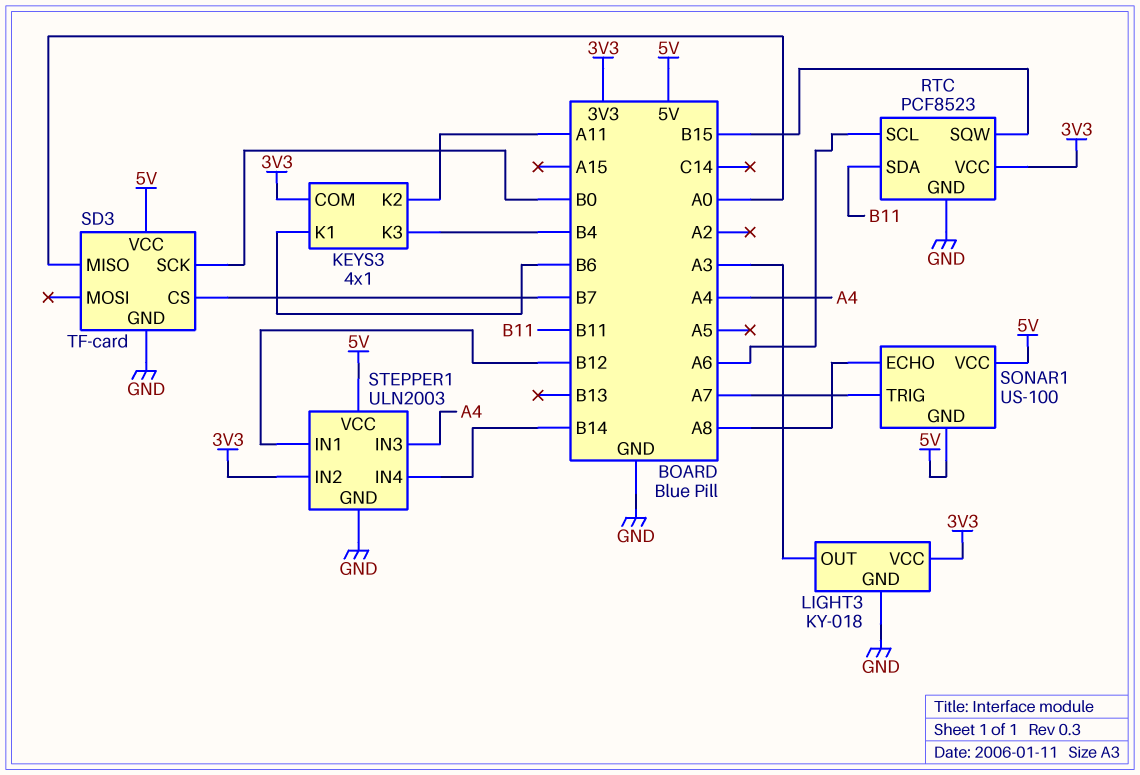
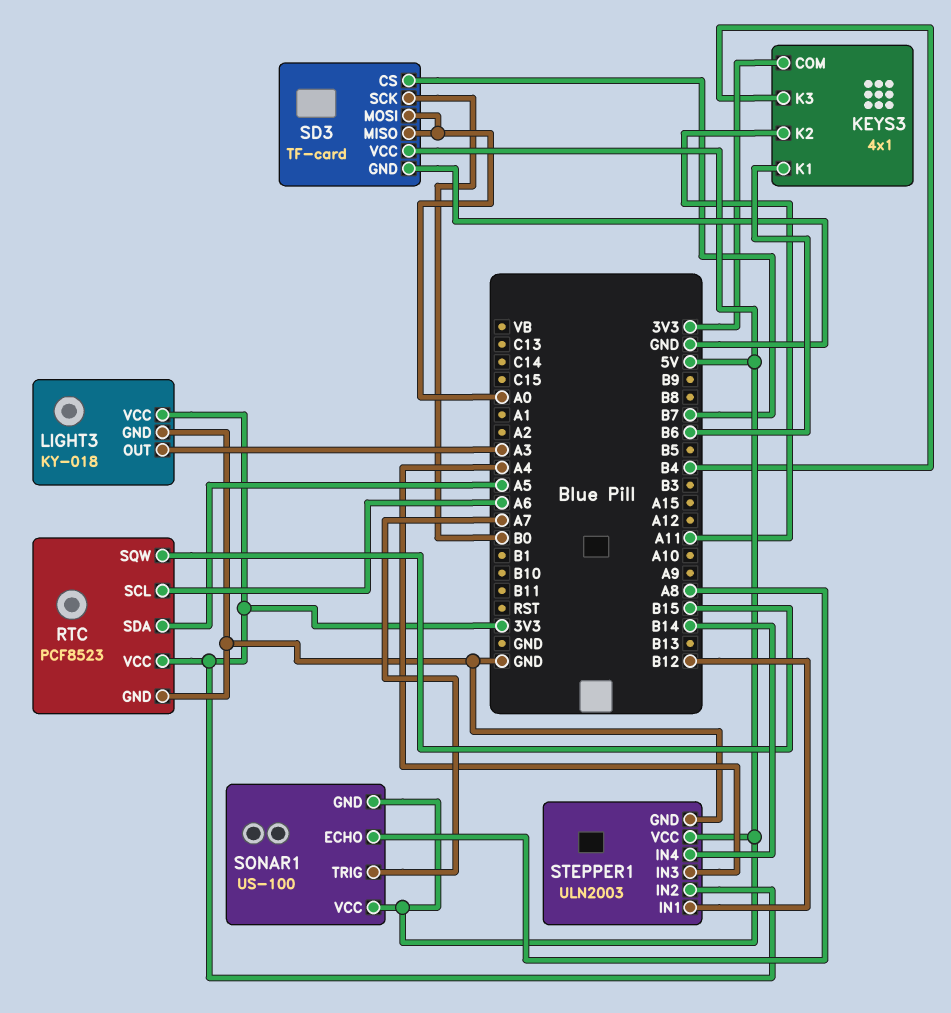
RTC pin SDA: B11 -> A5
SD3 pin MOSI: none -> A0

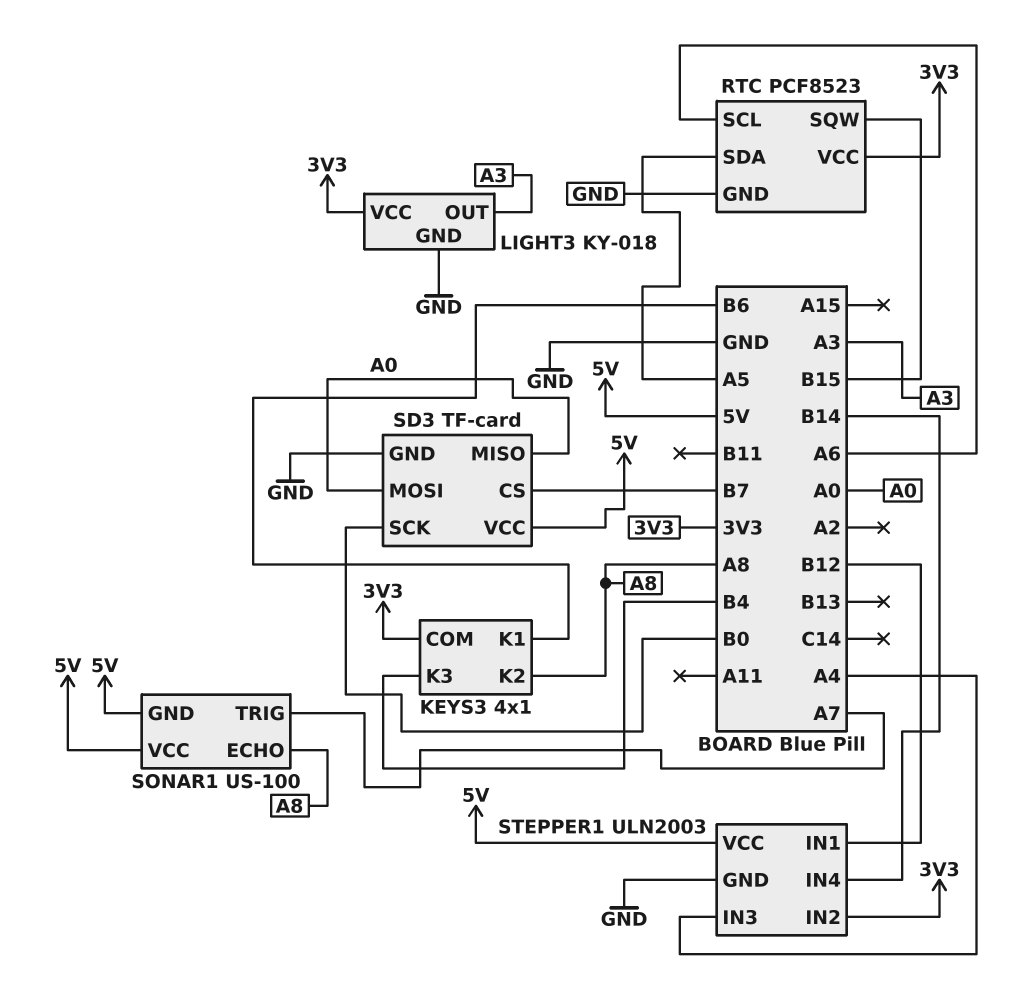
KEYS3 pin K2: A11 -> A8

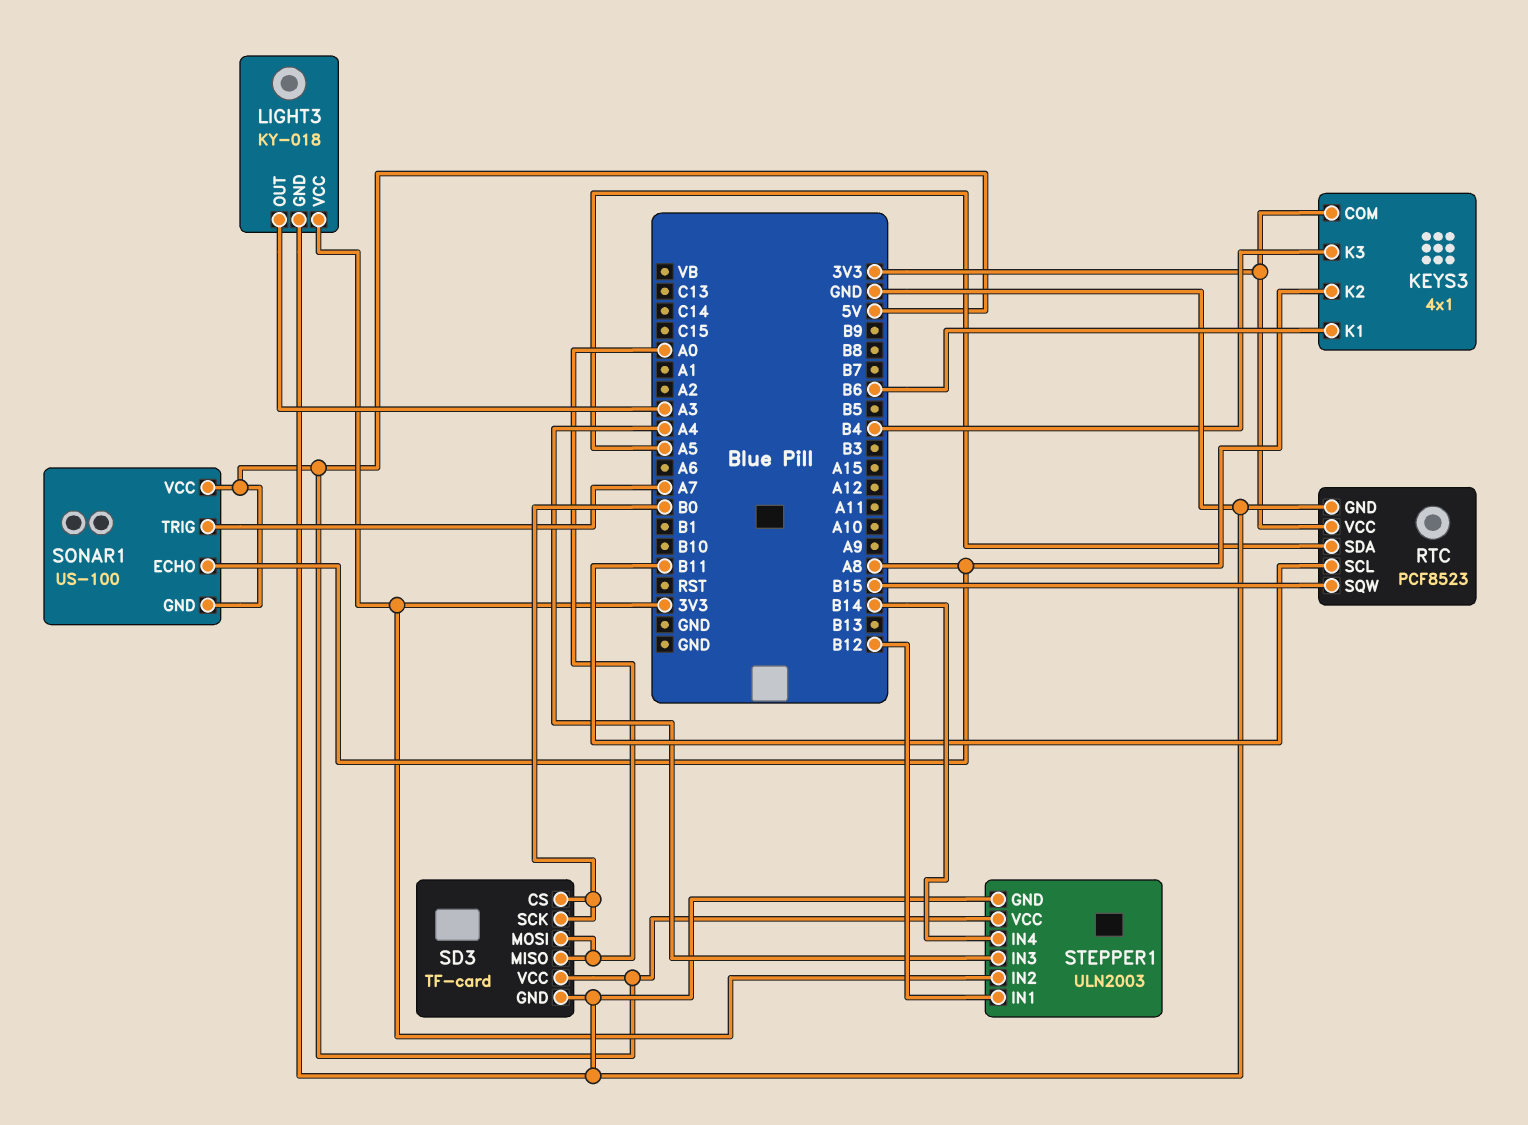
RTC pin SCL: A6 -> B11
SD3 pin CS: B7 -> B0

